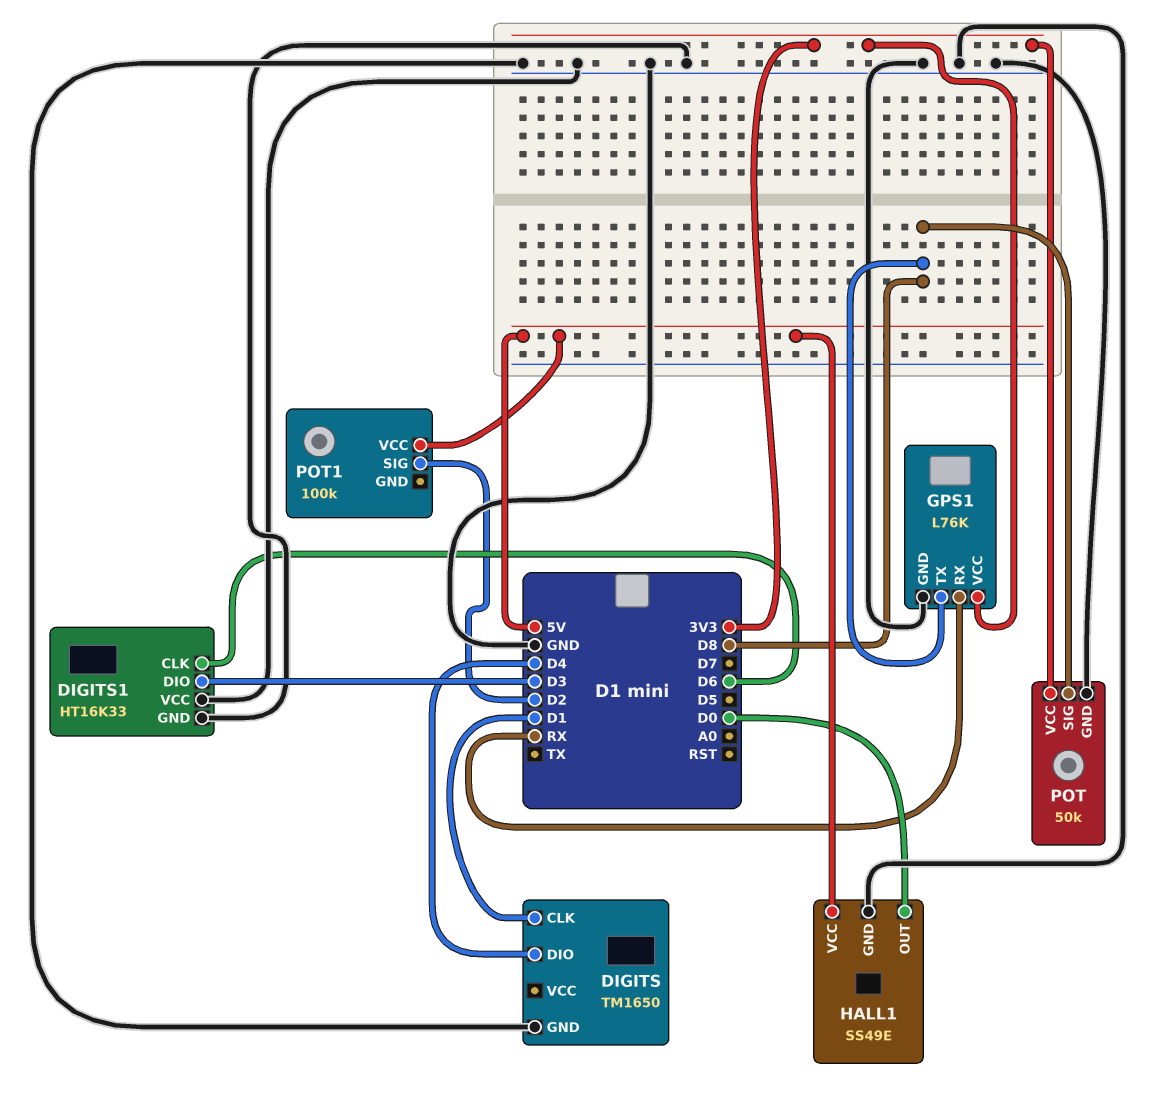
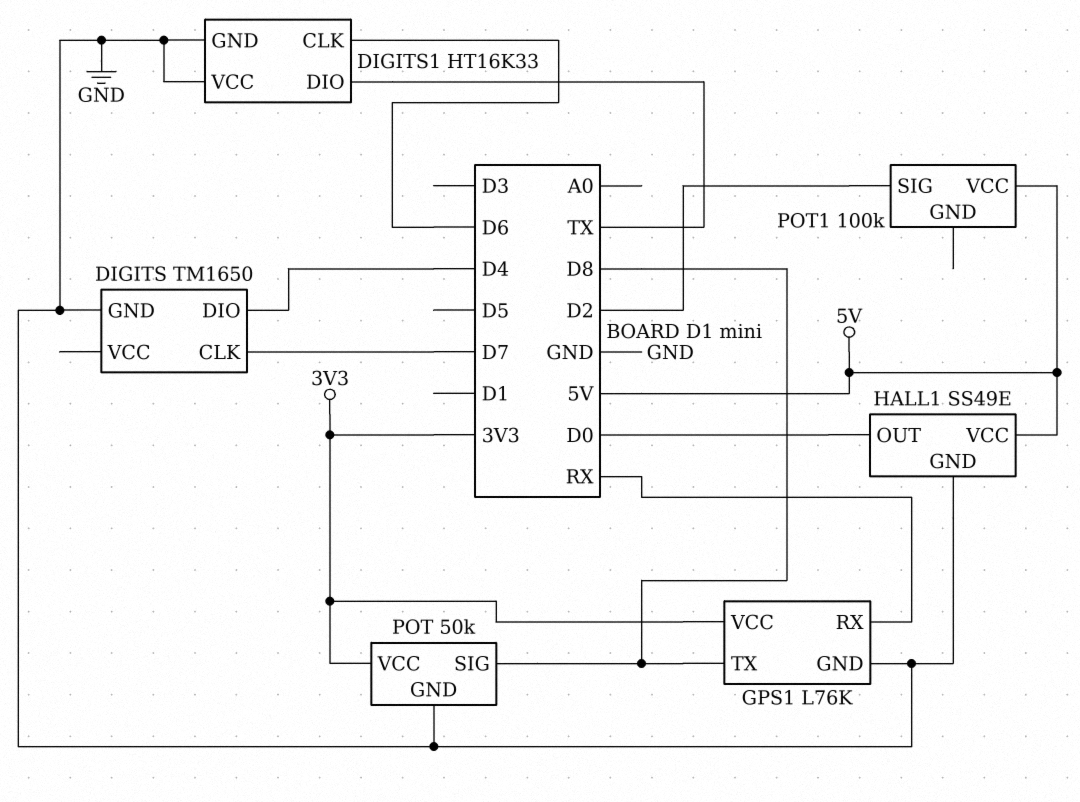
DIGITS pin CLK: D1 -> D7
DIGITS1 pin DIO: D3 -> TX

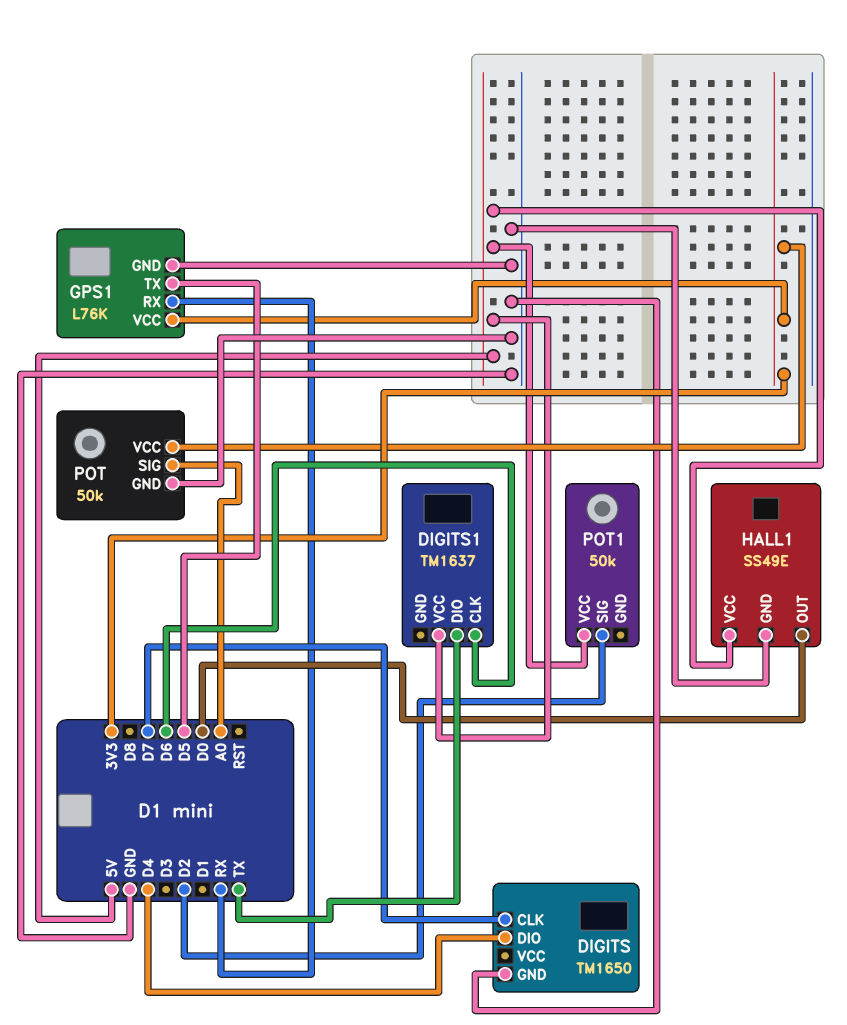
DIGITS1: HT16K33 -> TM1637
DIGITS1 pin GND: GND -> none
DIGITS1 pin VCC: GND -> 5V
GPS1 pin TX: D8 -> D5
POT pin SIG: D8 -> A0
POT1: 100k -> 50k

